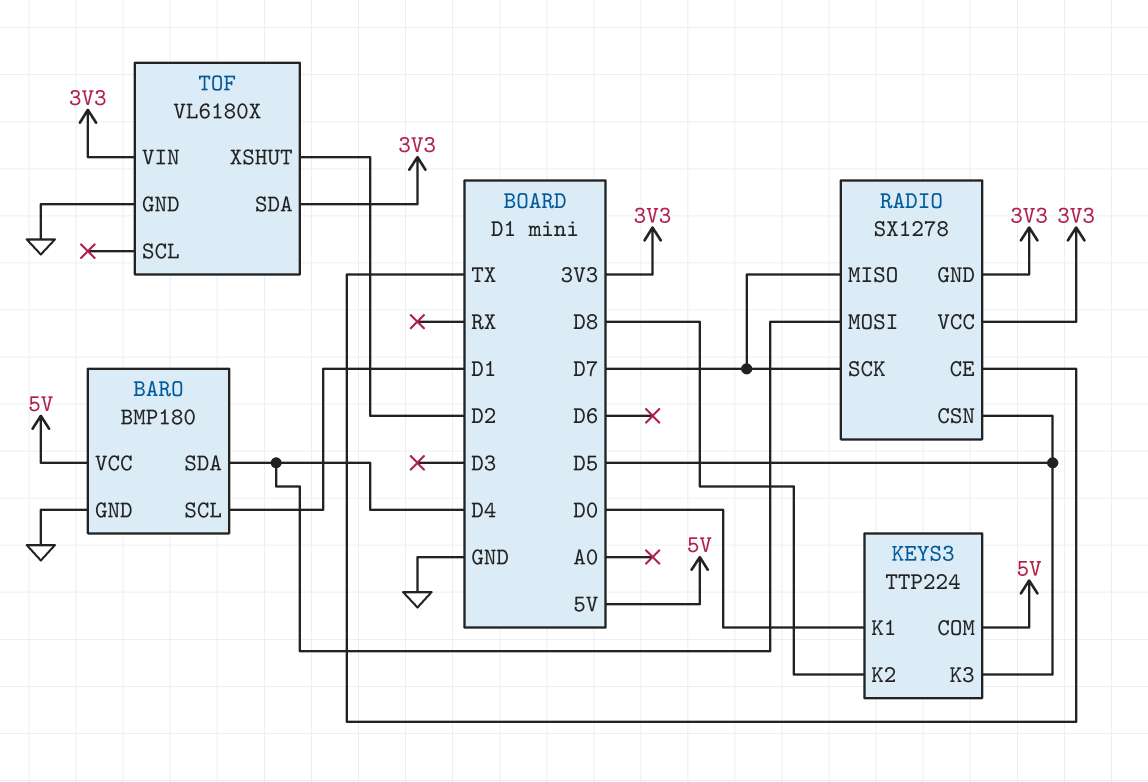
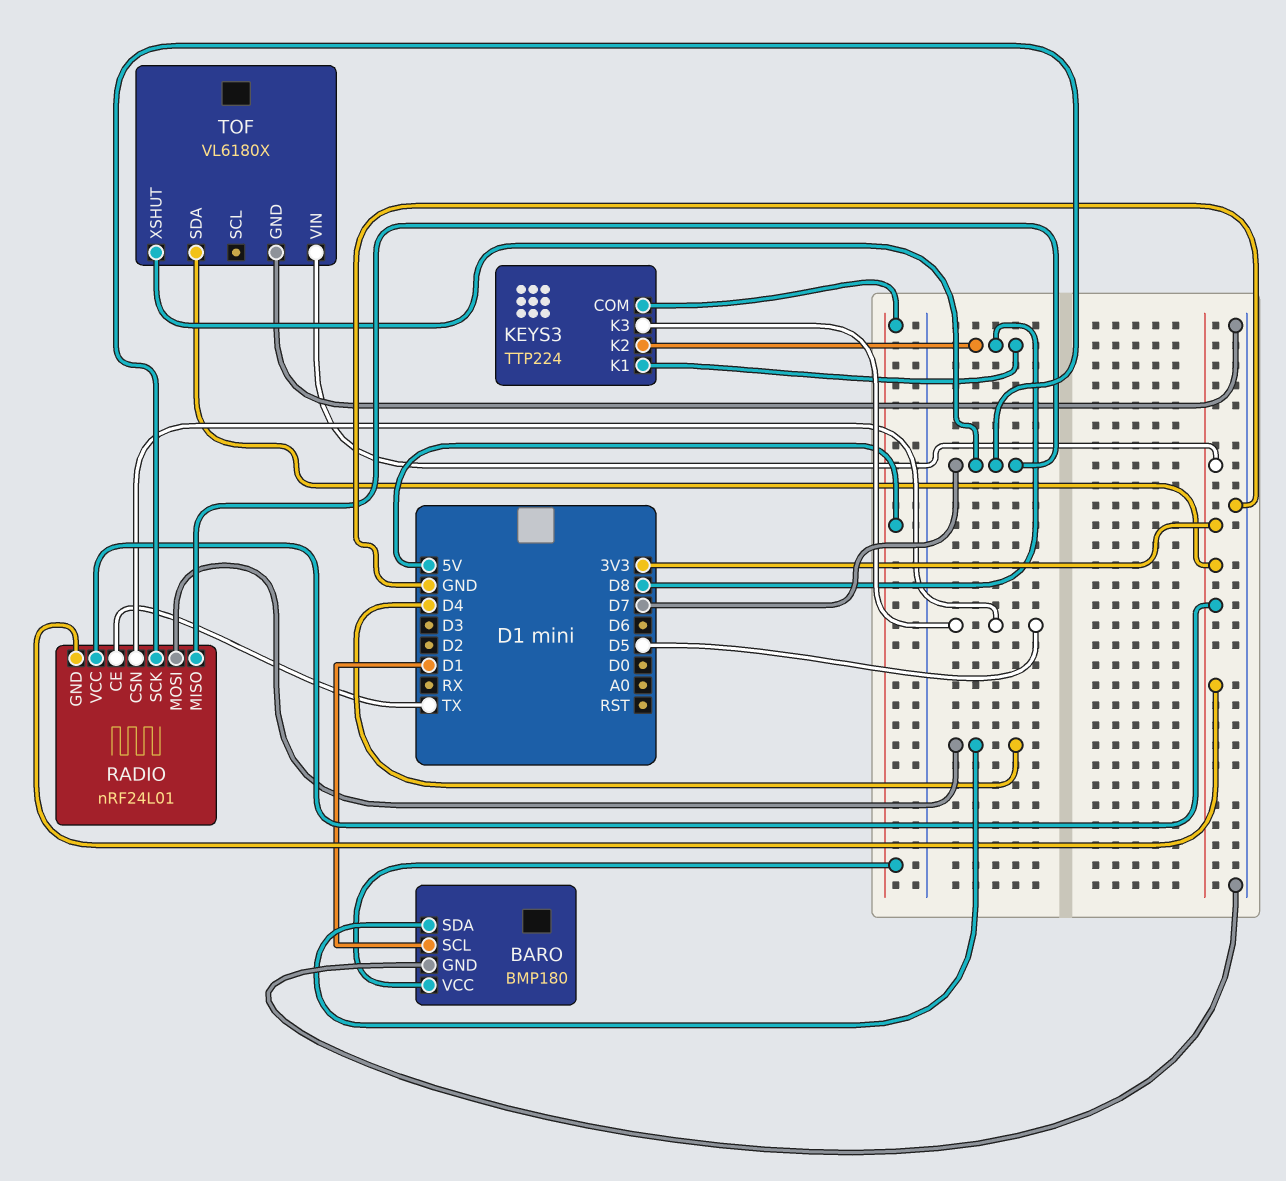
KEYS3 pin K1: D0 -> D8
RADIO: SX1278 -> nRF24L01
TOF pin XSHUT: D2 -> D7

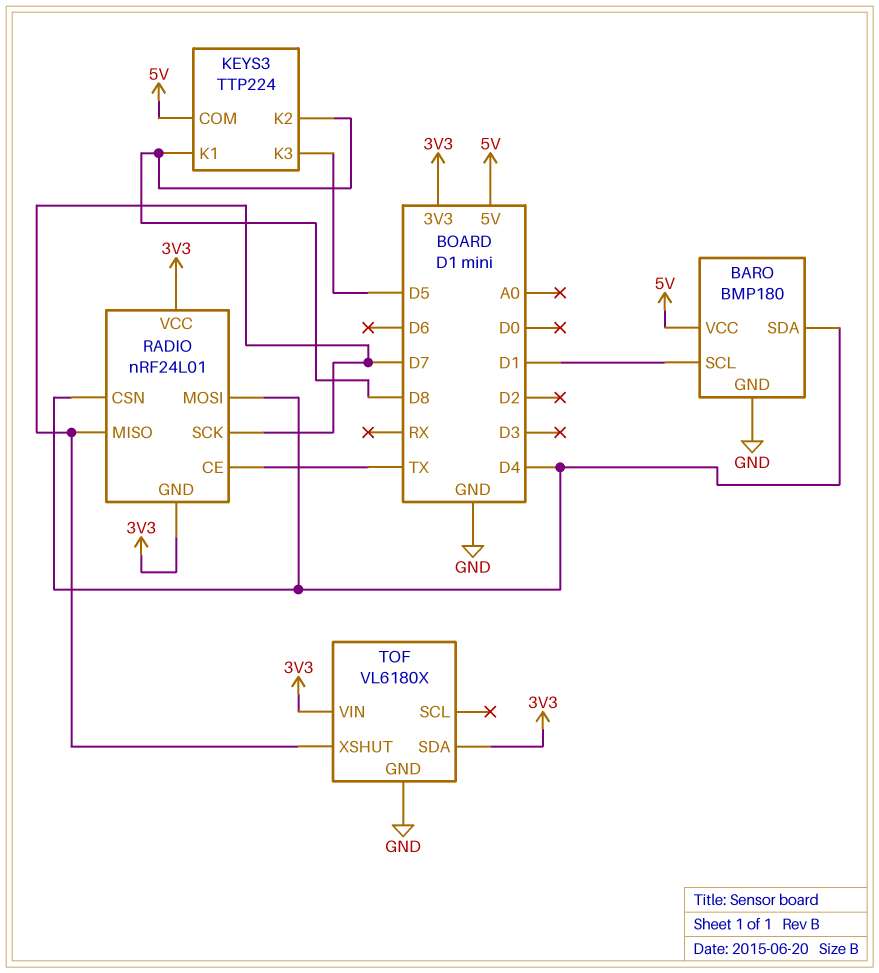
RADIO pin CSN: D5 -> D4

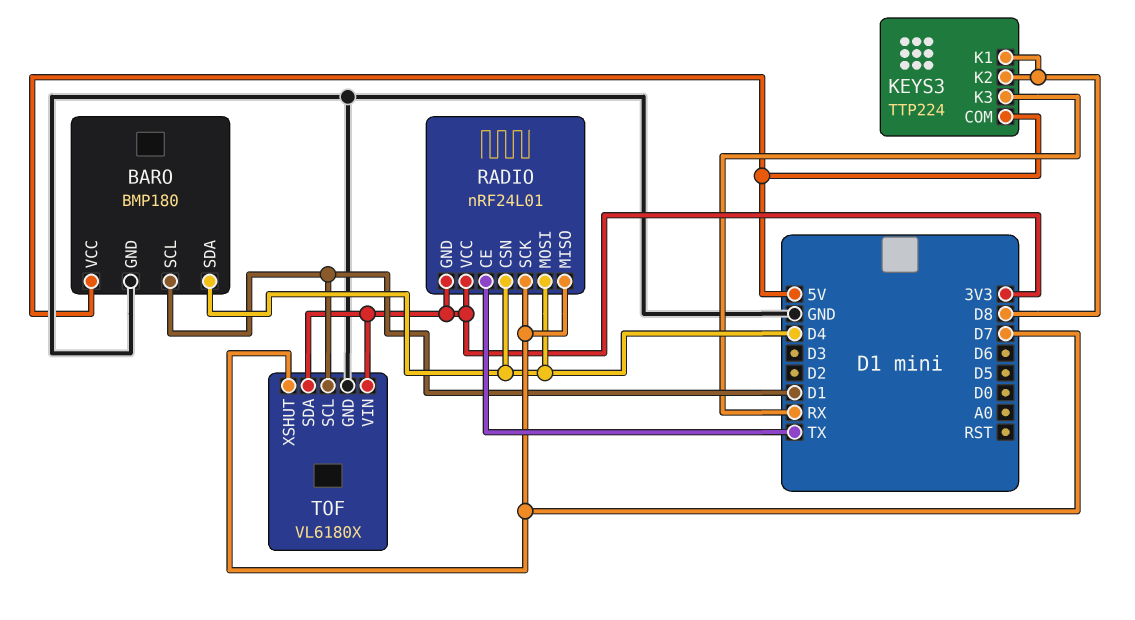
KEYS3 pin K3: D5 -> RX
TOF pin SCL: none -> D1

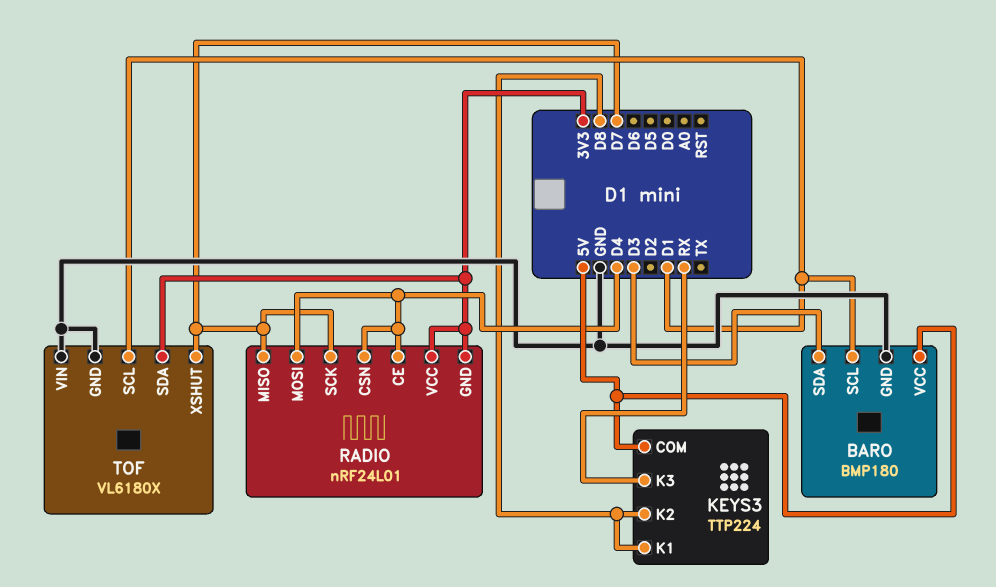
BARO pin SDA: D4 -> D3
RADIO pin CE: TX -> D4
TOF pin VIN: 3V3 -> GND

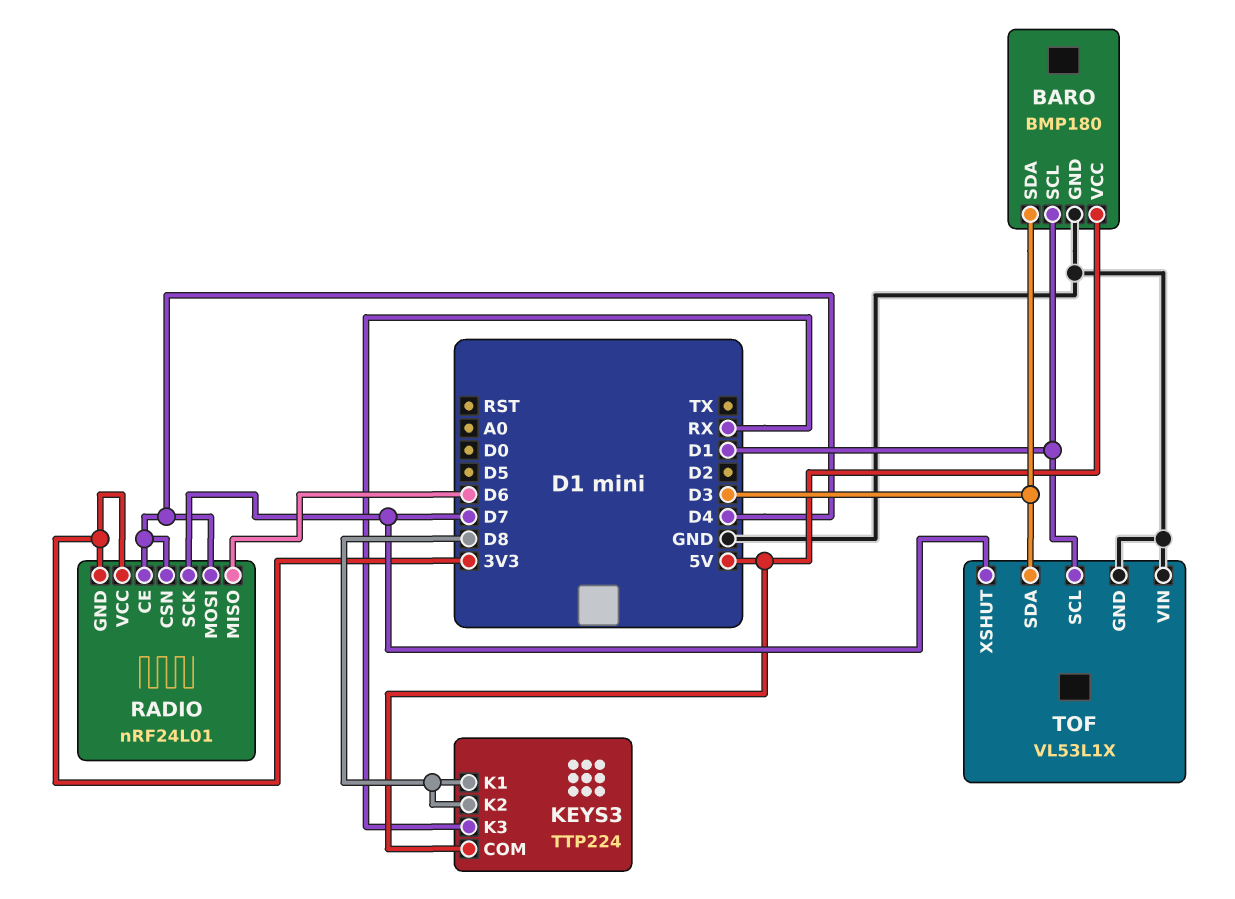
RADIO pin MISO: D7 -> D6
TOF: VL6180X -> VL53L1X
TOF pin SDA: 3V3 -> D3

